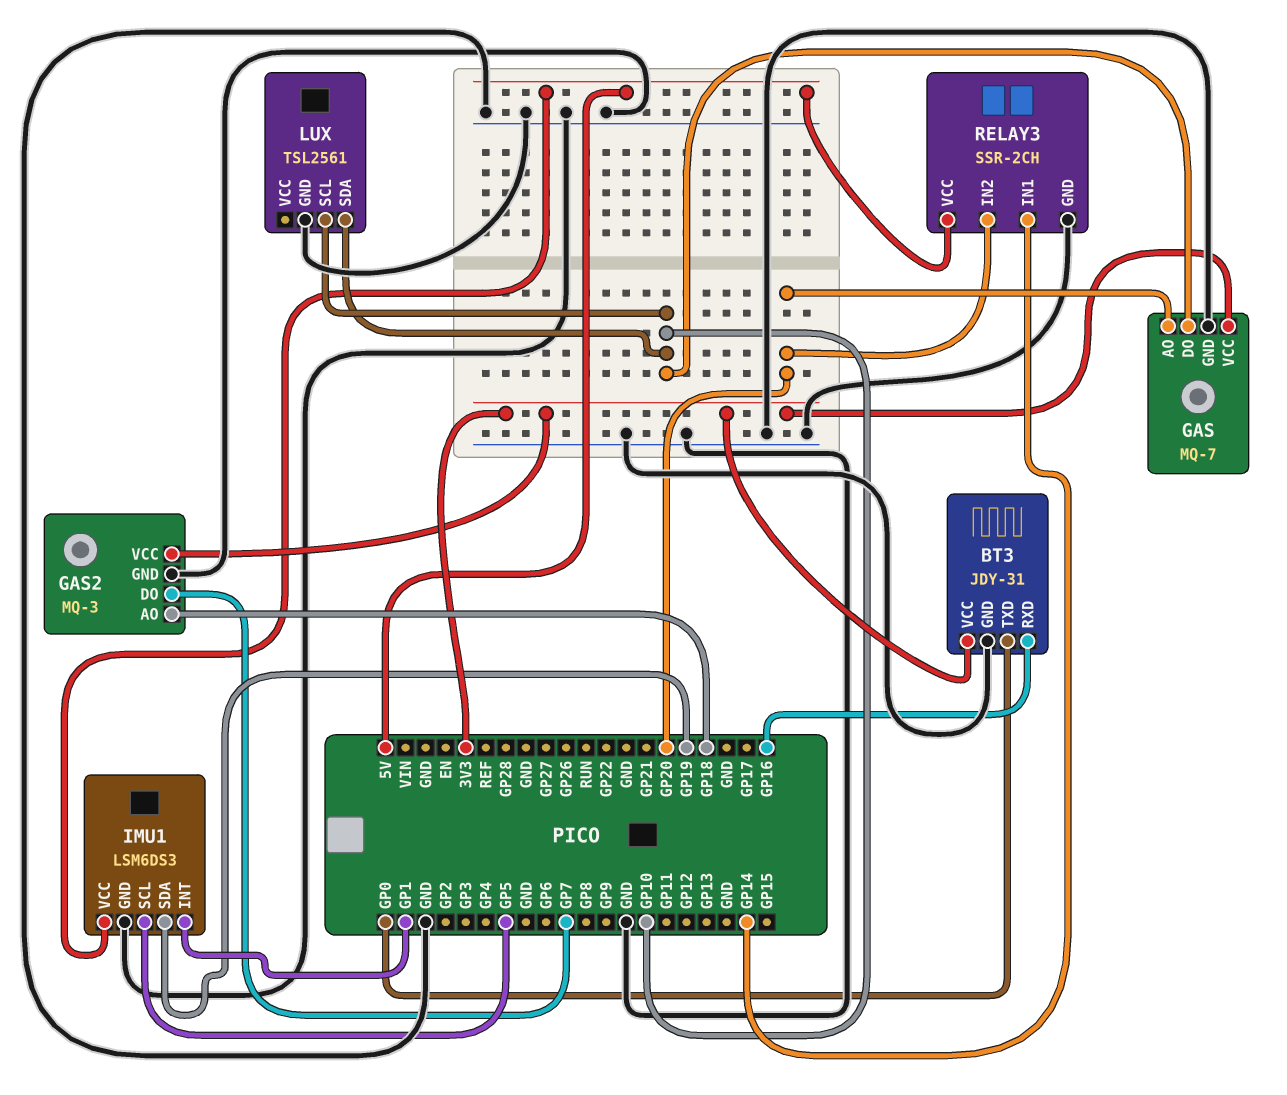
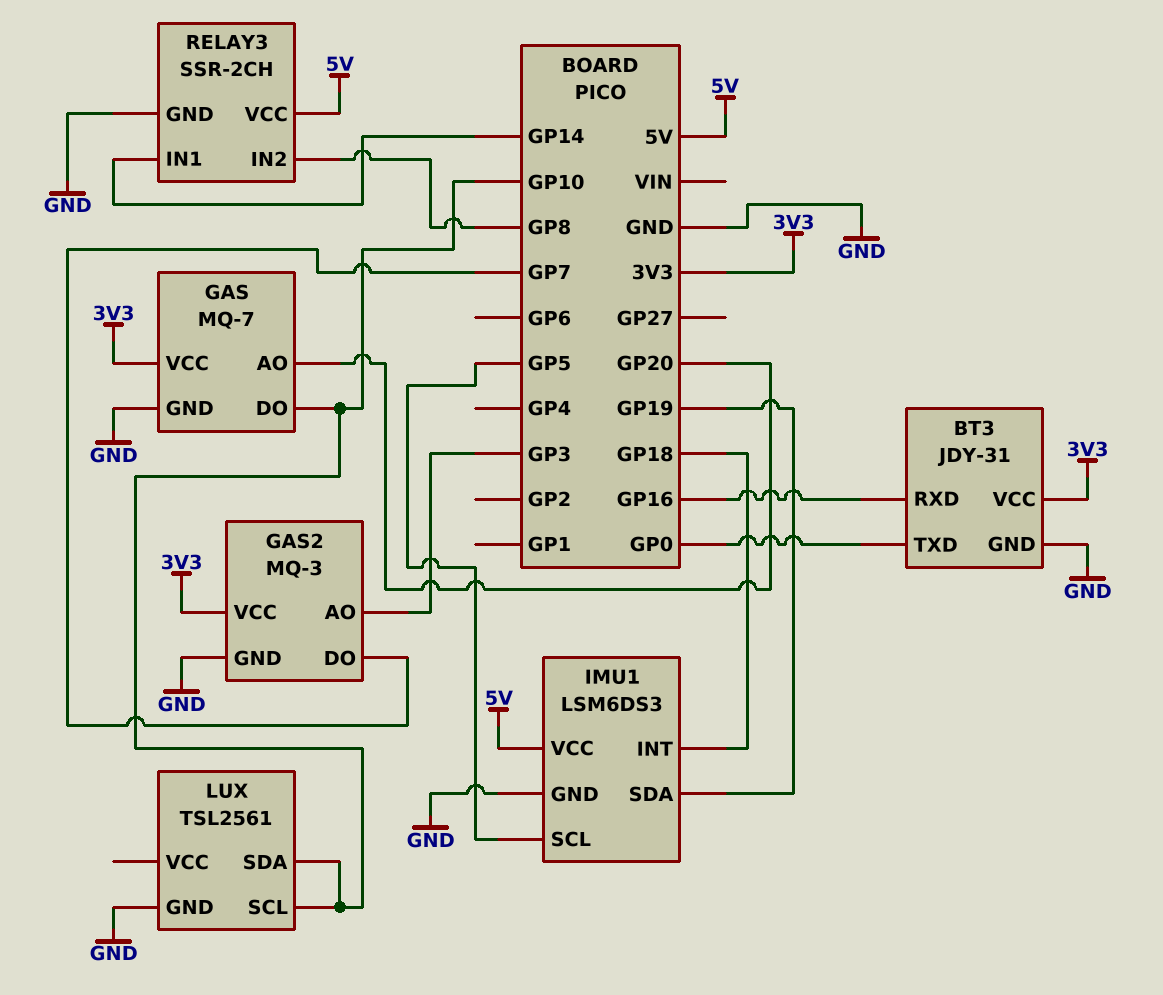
GAS2 pin AO: GP18 -> GP3
IMU1 pin INT: GP1 -> GP18
RELAY3 pin IN2: GP20 -> GP8

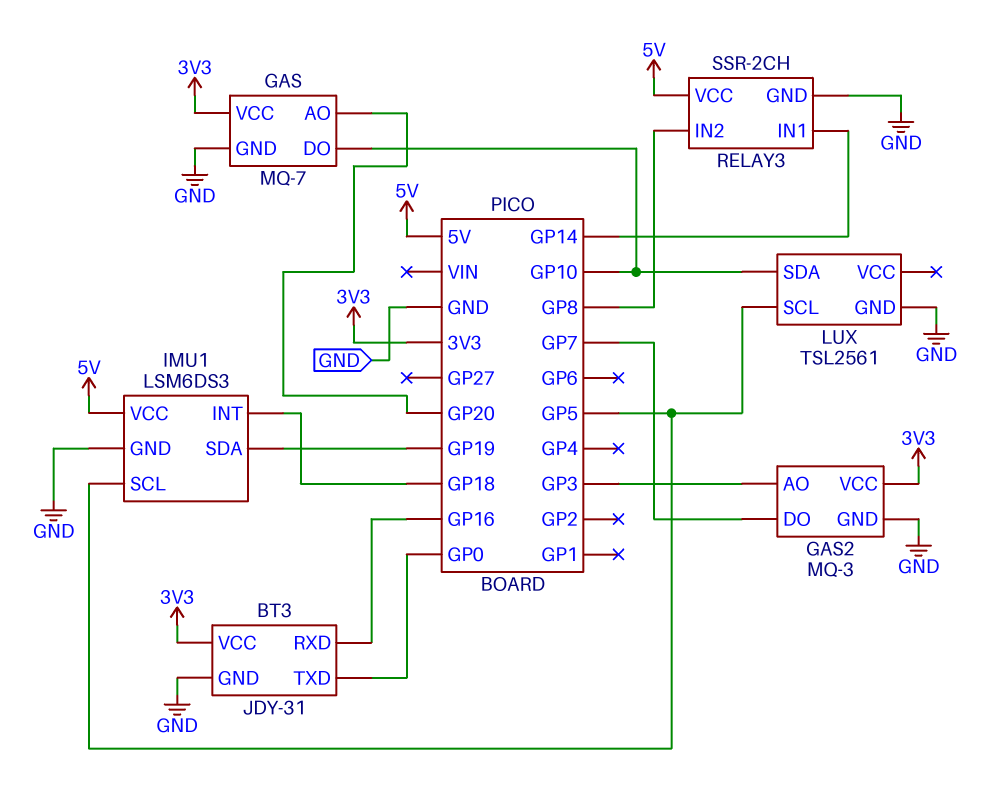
LUX pin SCL: GP10 -> GP5

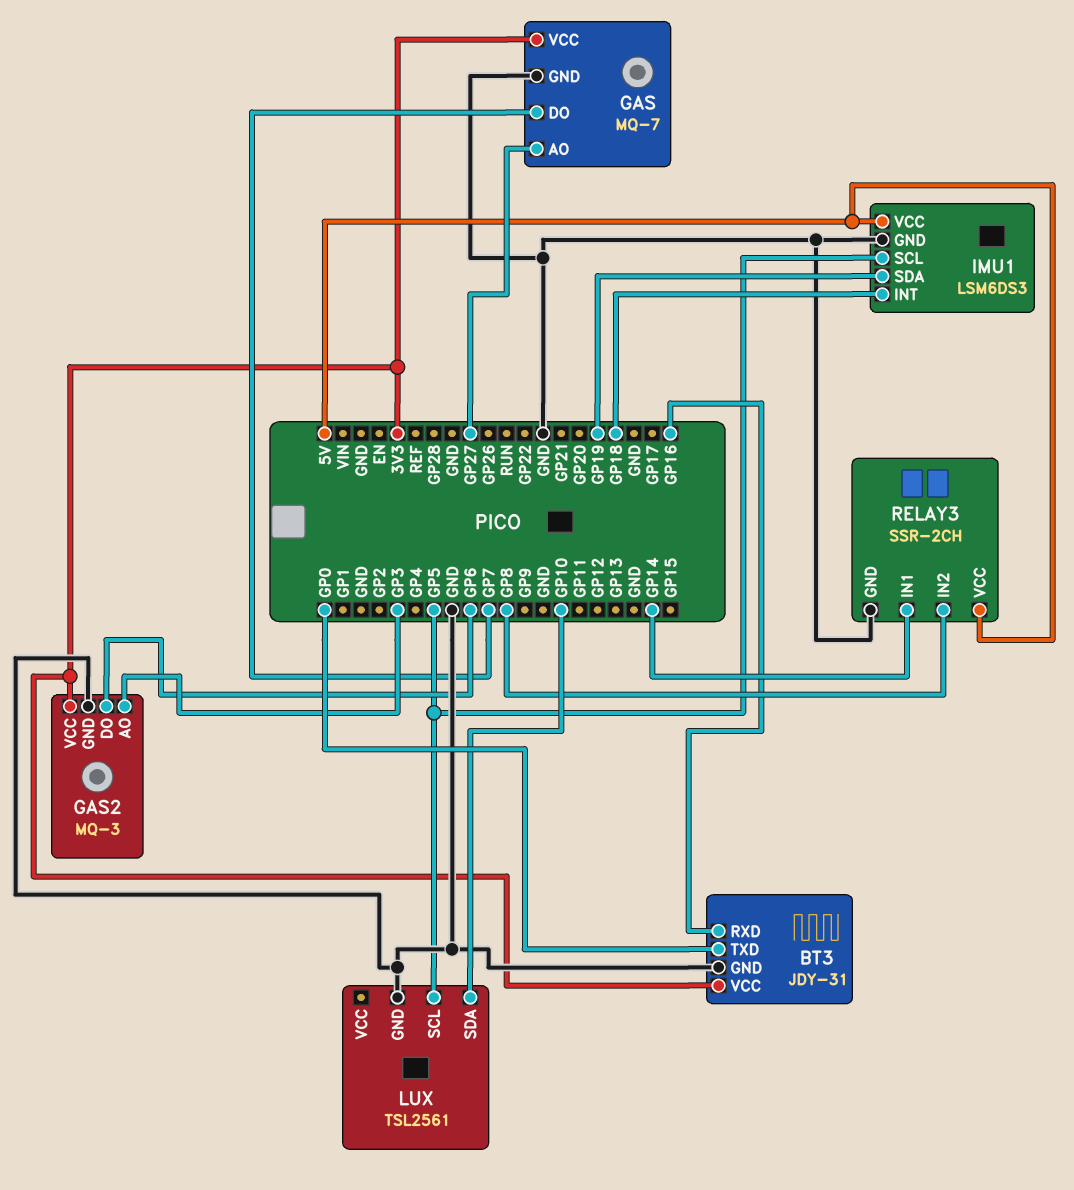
GAS pin AO: GP20 -> GP27
GAS pin DO: GP10 -> GP7
GAS2 pin DO: GP7 -> GP6

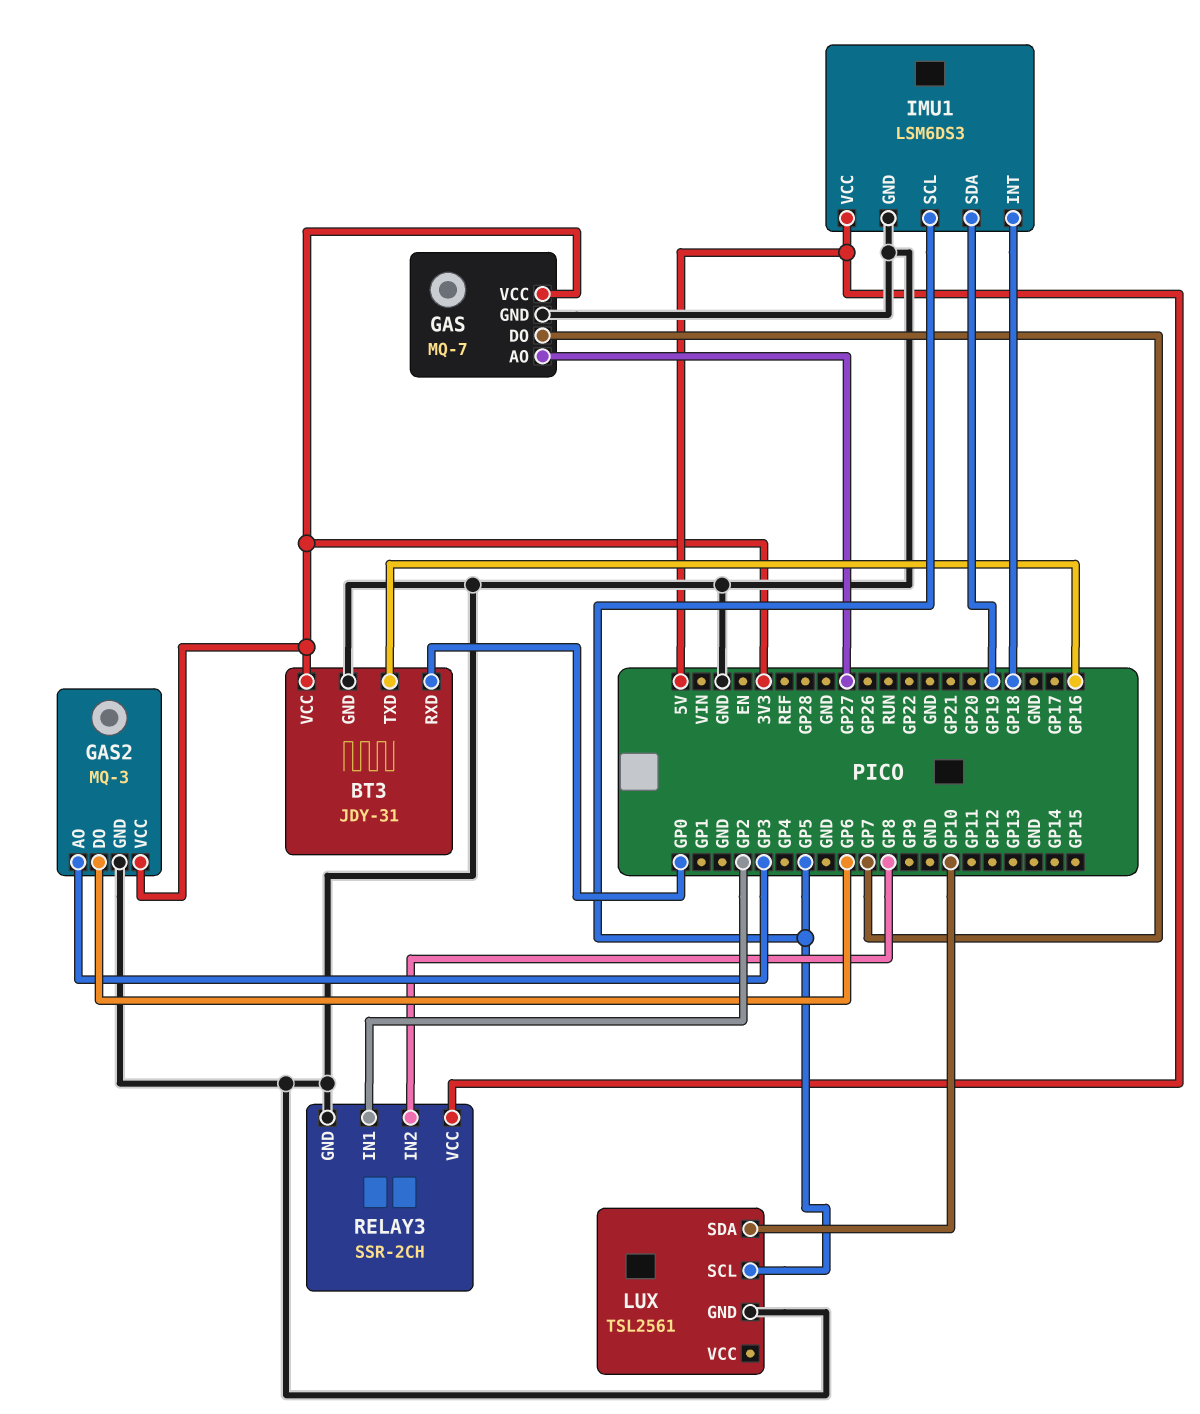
BT3 pin RXD: GP16 -> GP0
BT3 pin TXD: GP0 -> GP16
RELAY3 pin IN1: GP14 -> GP2

